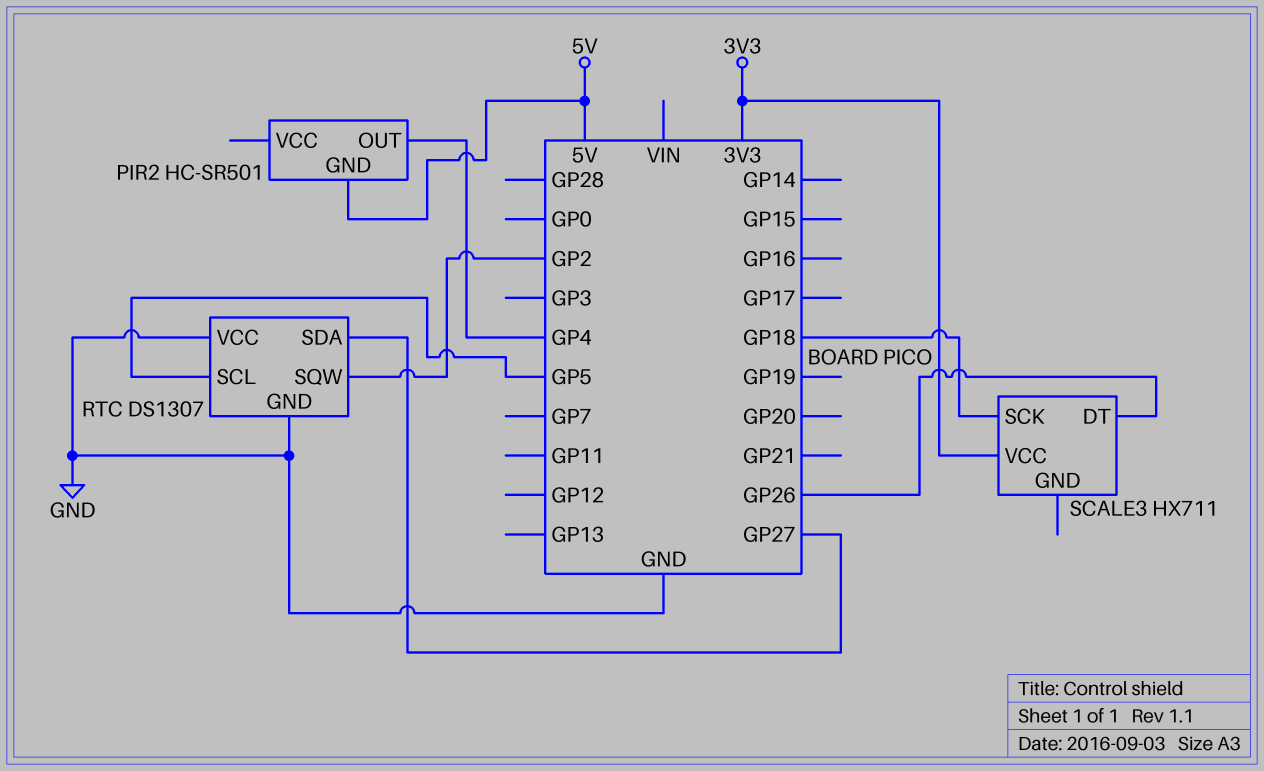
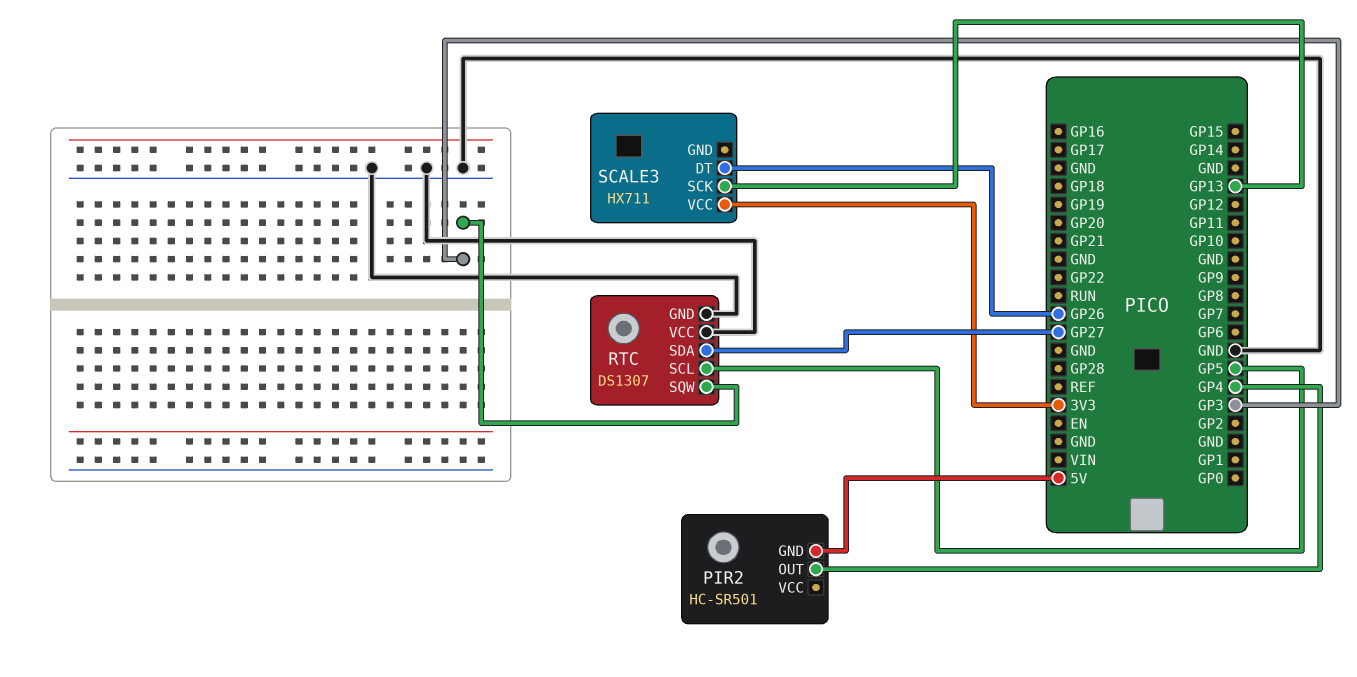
RTC pin SQW: GP2 -> GP3
SCALE3 pin SCK: GP18 -> GP13

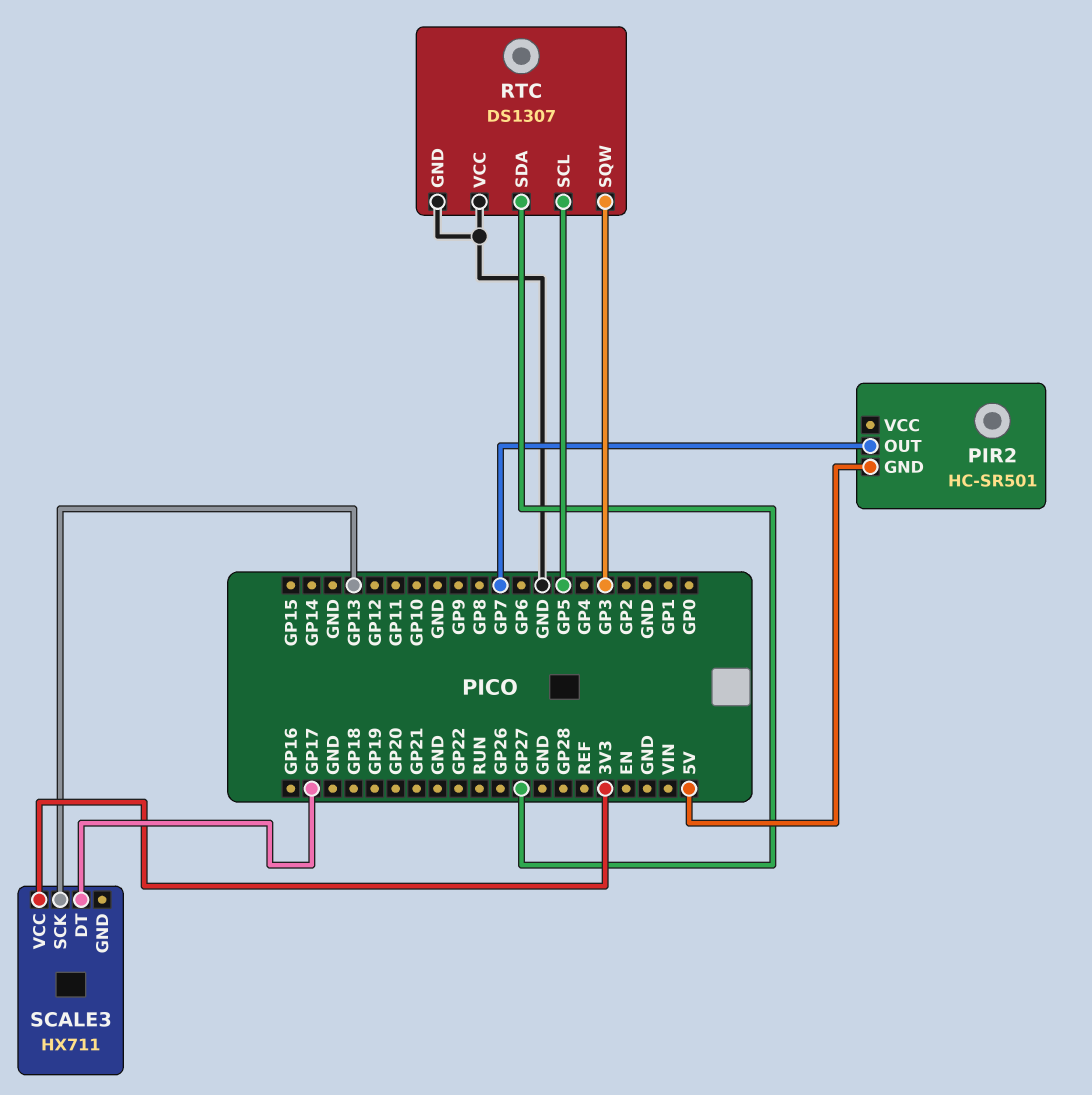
PIR2 pin OUT: GP4 -> GP7
SCALE3 pin DT: GP26 -> GP17

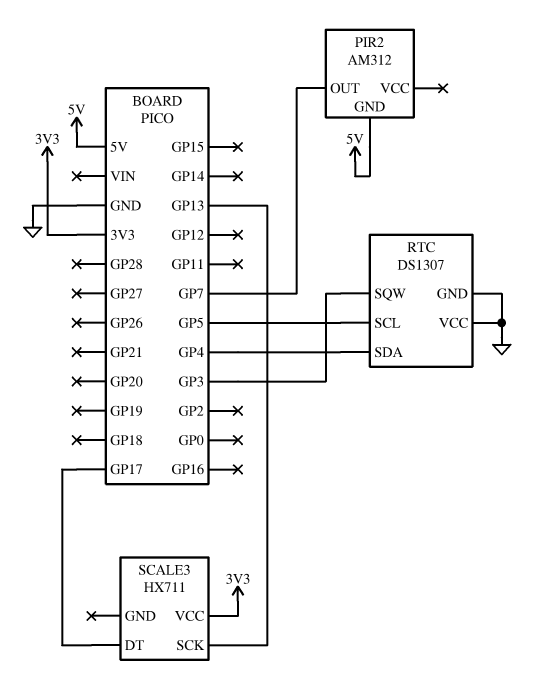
PIR2: HC-SR501 -> AM312
RTC pin SDA: GP27 -> GP4

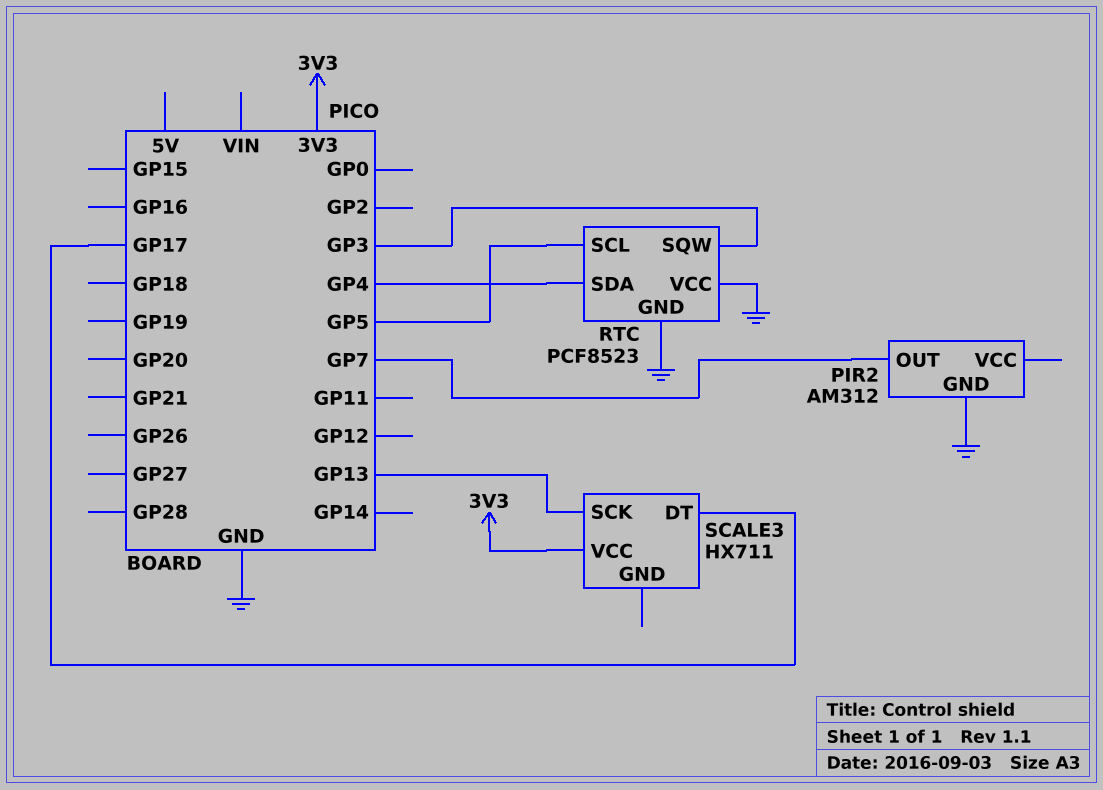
PIR2 pin GND: 5V -> GND
RTC: DS1307 -> PCF8523

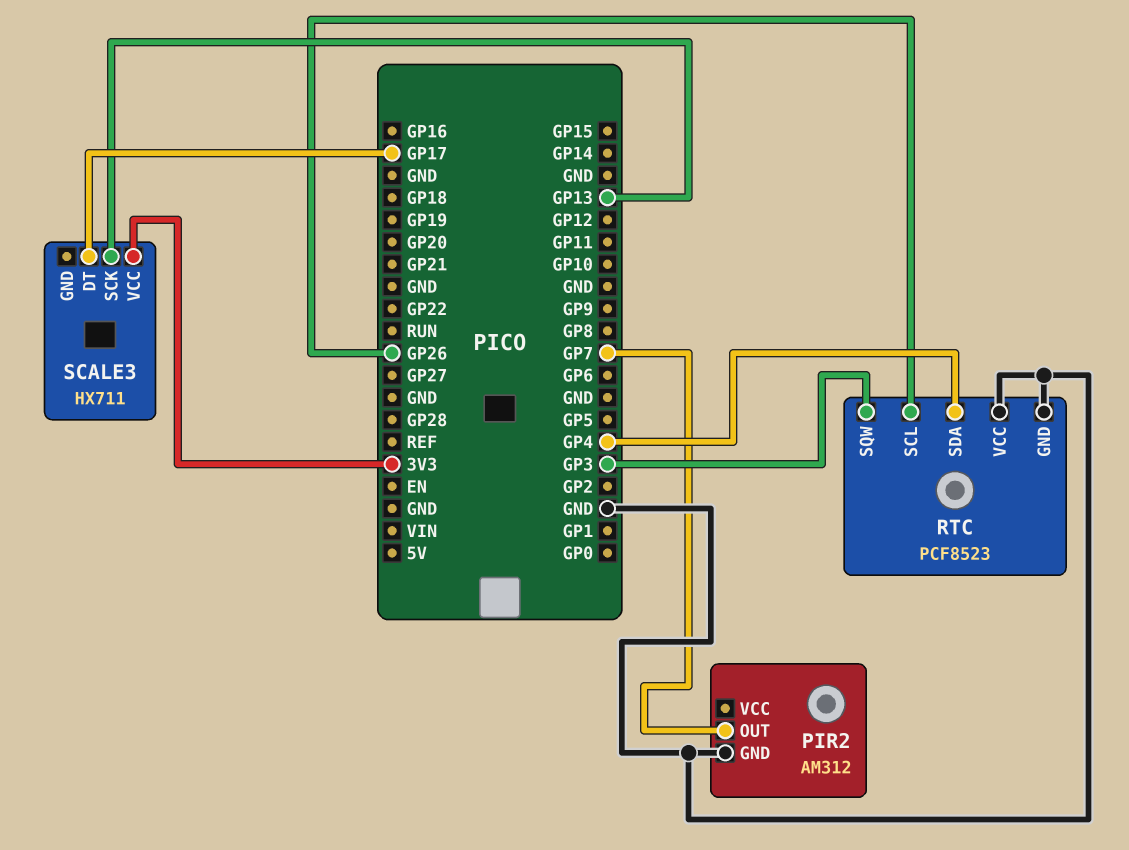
RTC pin SCL: GP5 -> GP26

